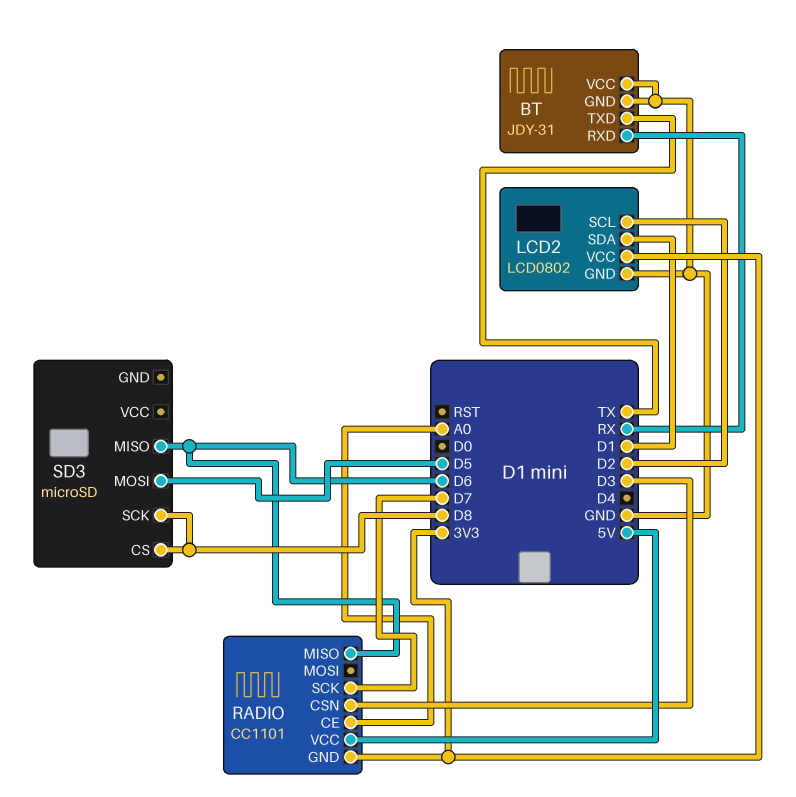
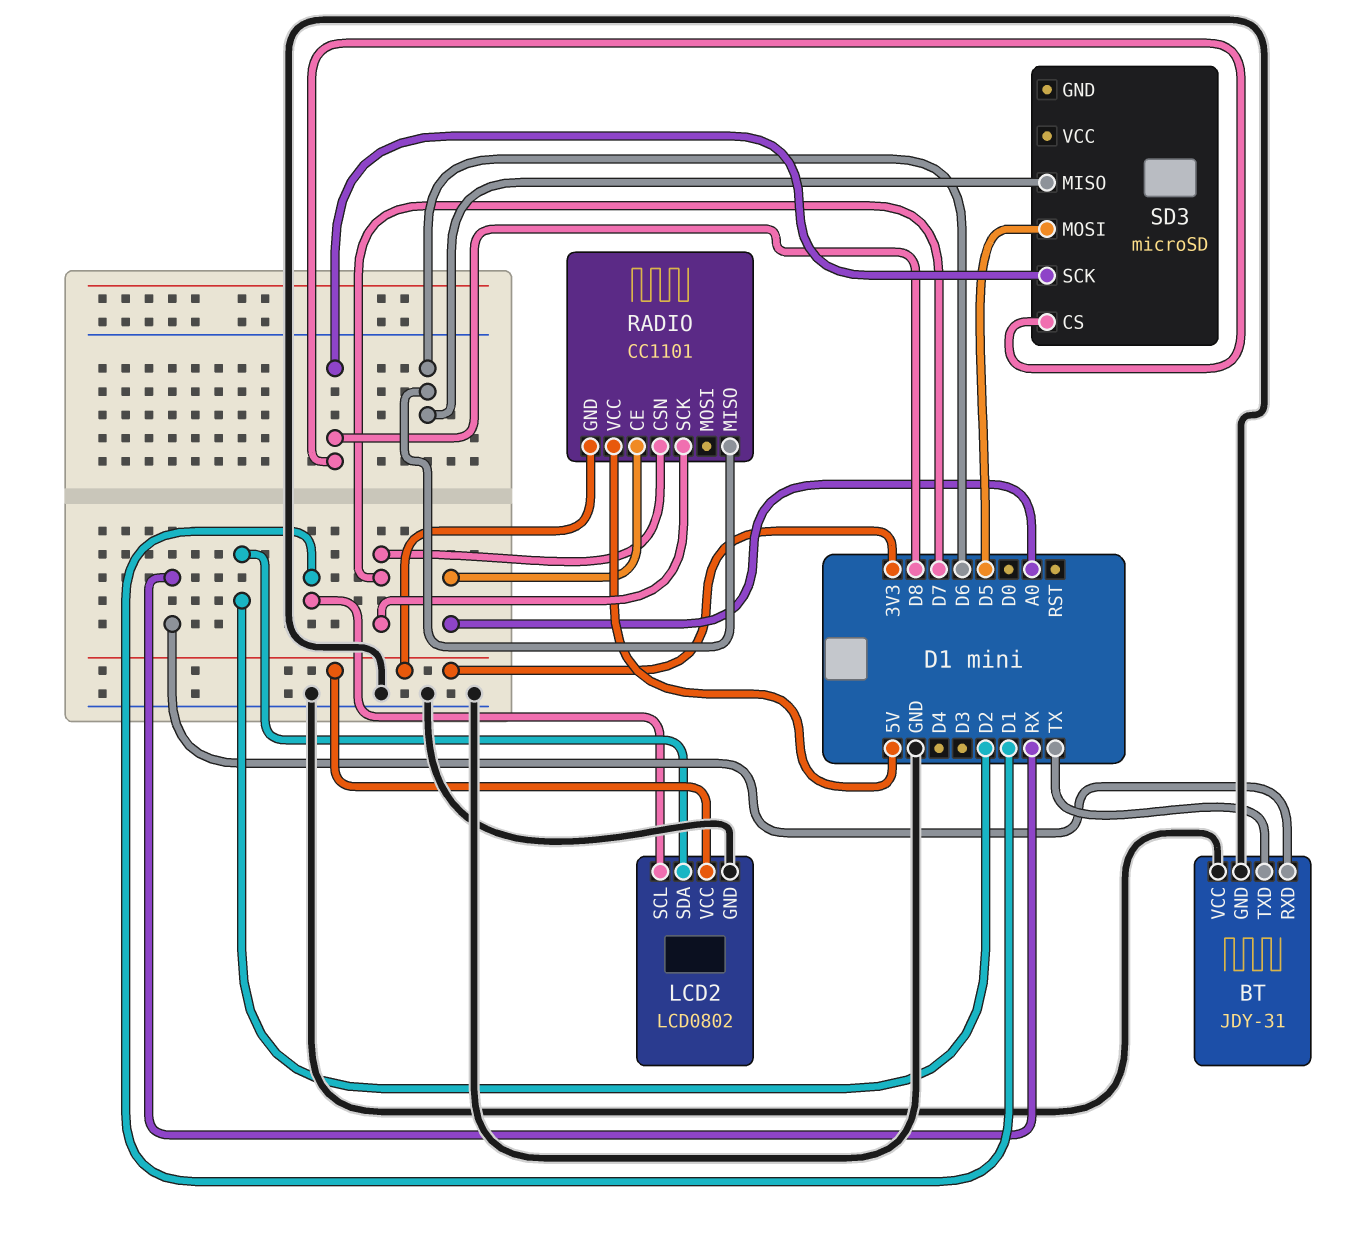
LCD2 pin SCL: D2 -> D1
LCD2 pin SDA: D1 -> D2
RADIO pin CSN: D3 -> D7

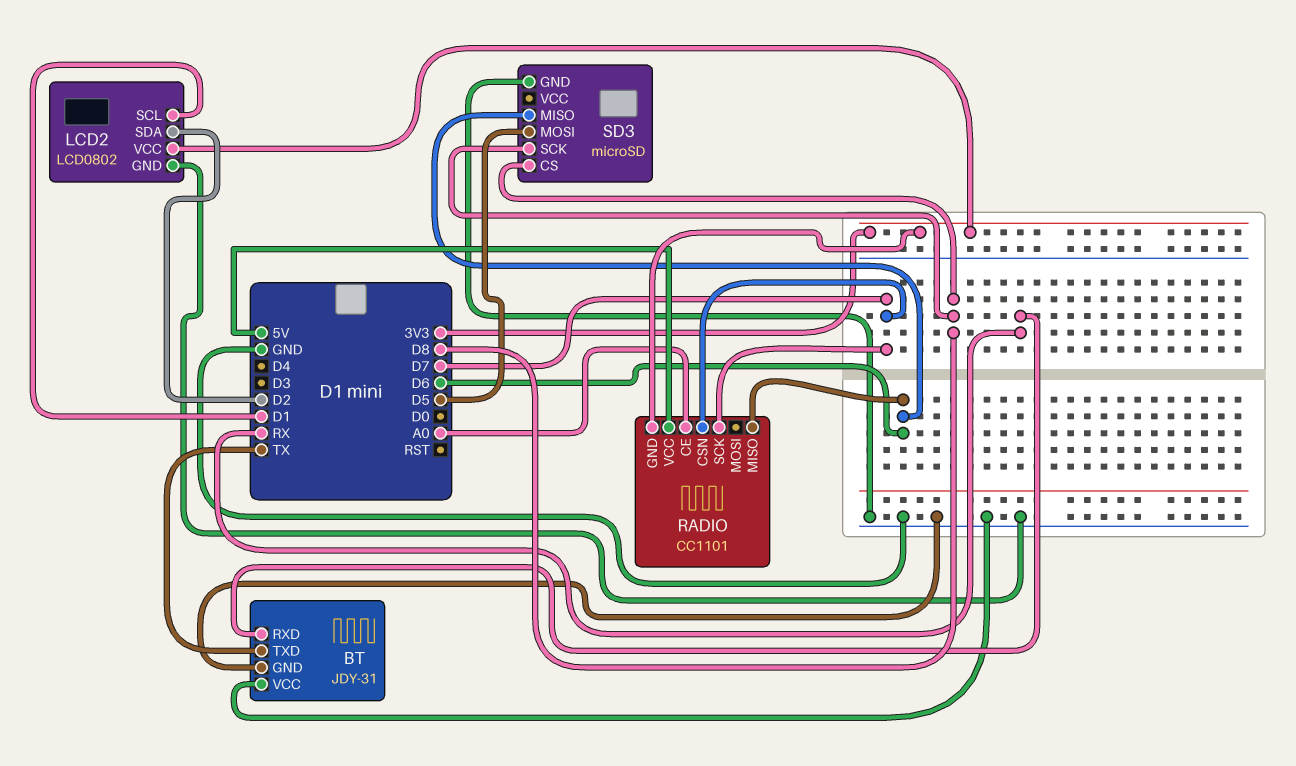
SD3 pin GND: none -> GND

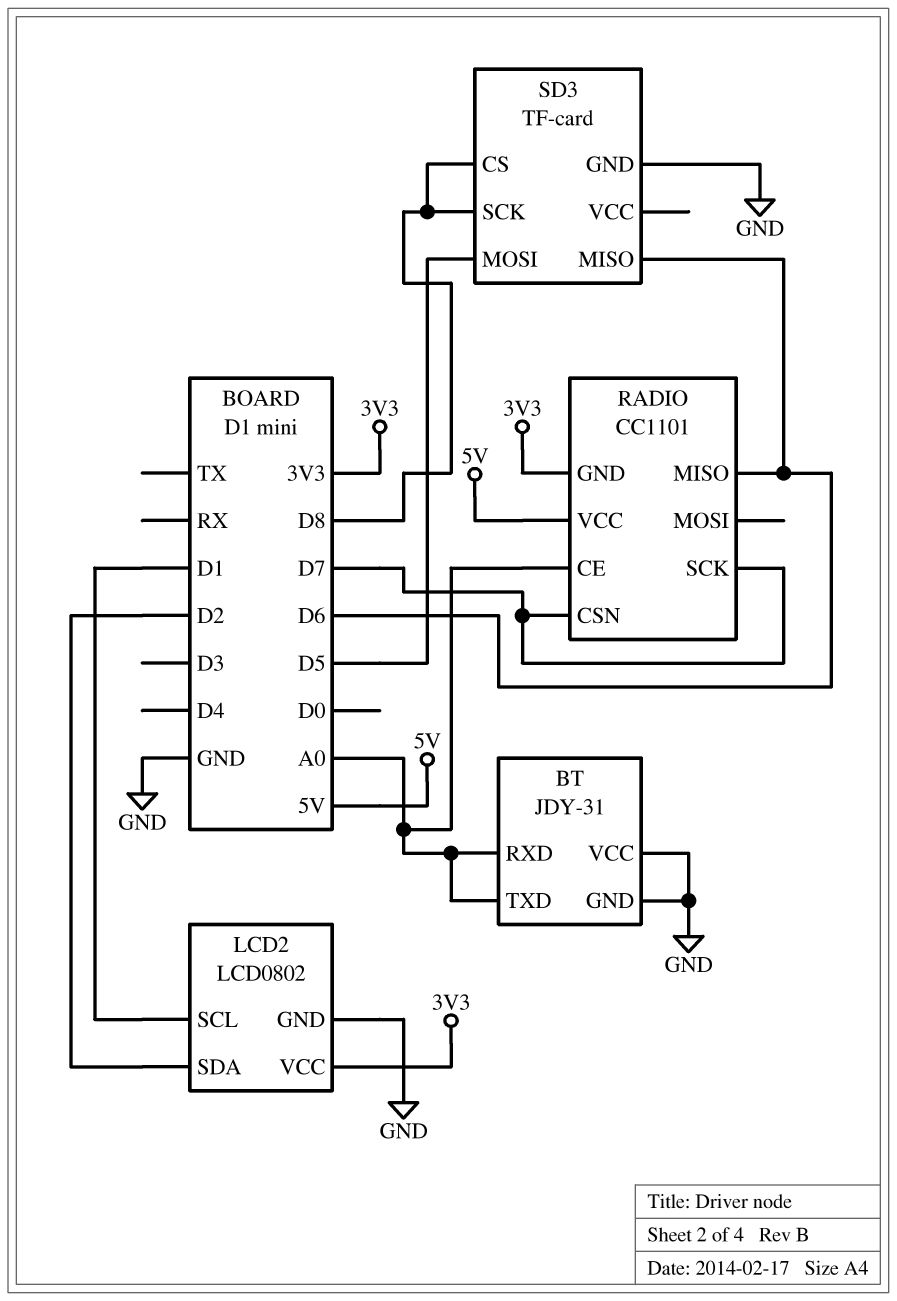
BT pin RXD: RX -> A0
BT pin TXD: TX -> A0
SD3: microSD -> TF-card

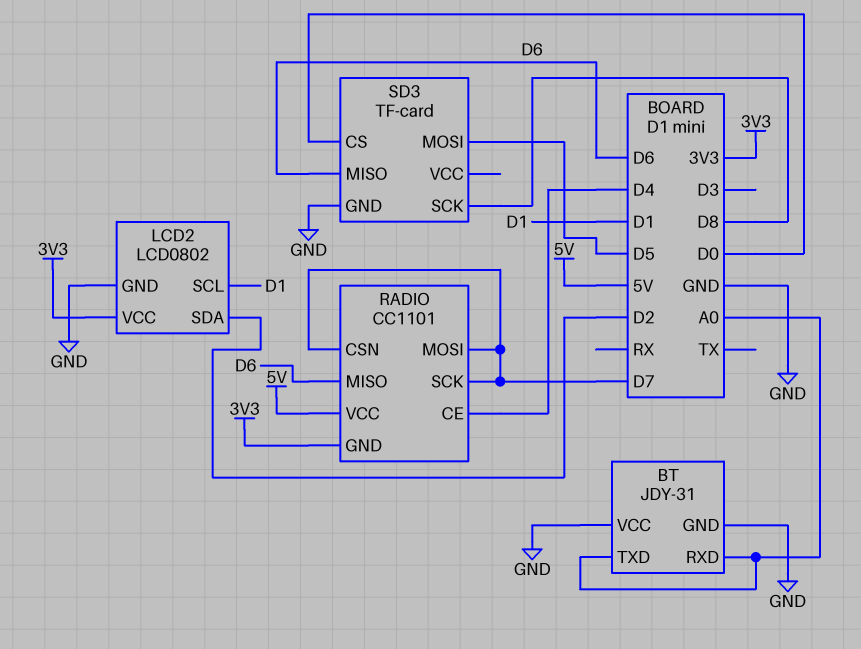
RADIO pin CE: A0 -> D4
RADIO pin MOSI: none -> D7
SD3 pin CS: D8 -> D0

